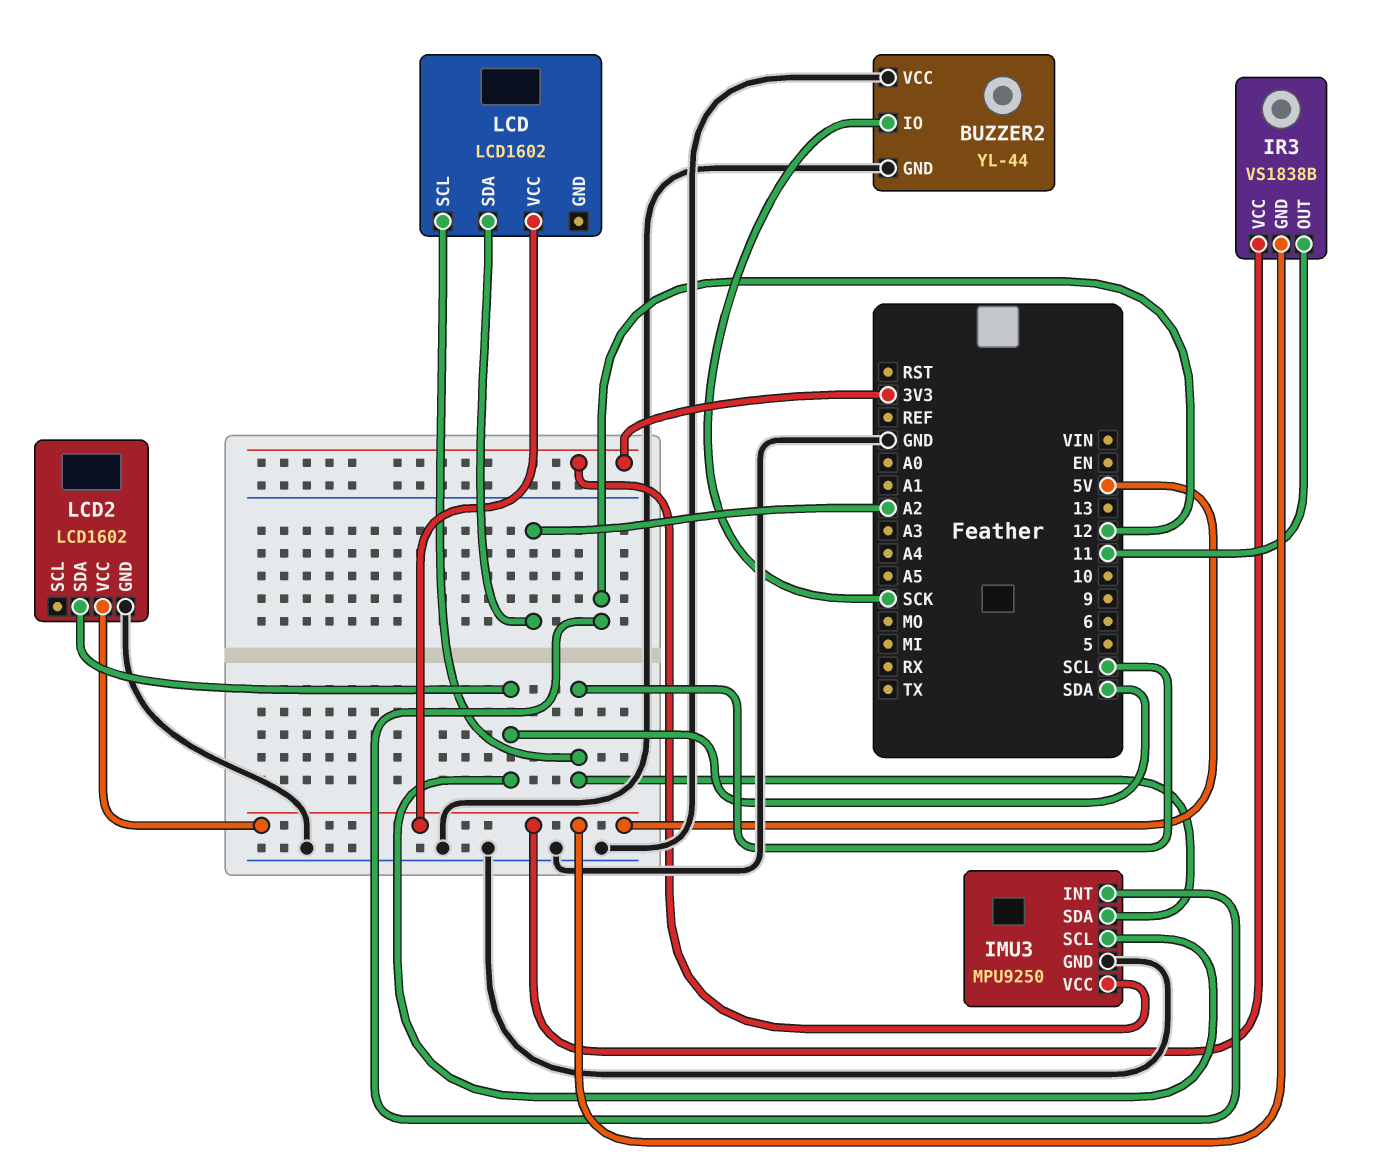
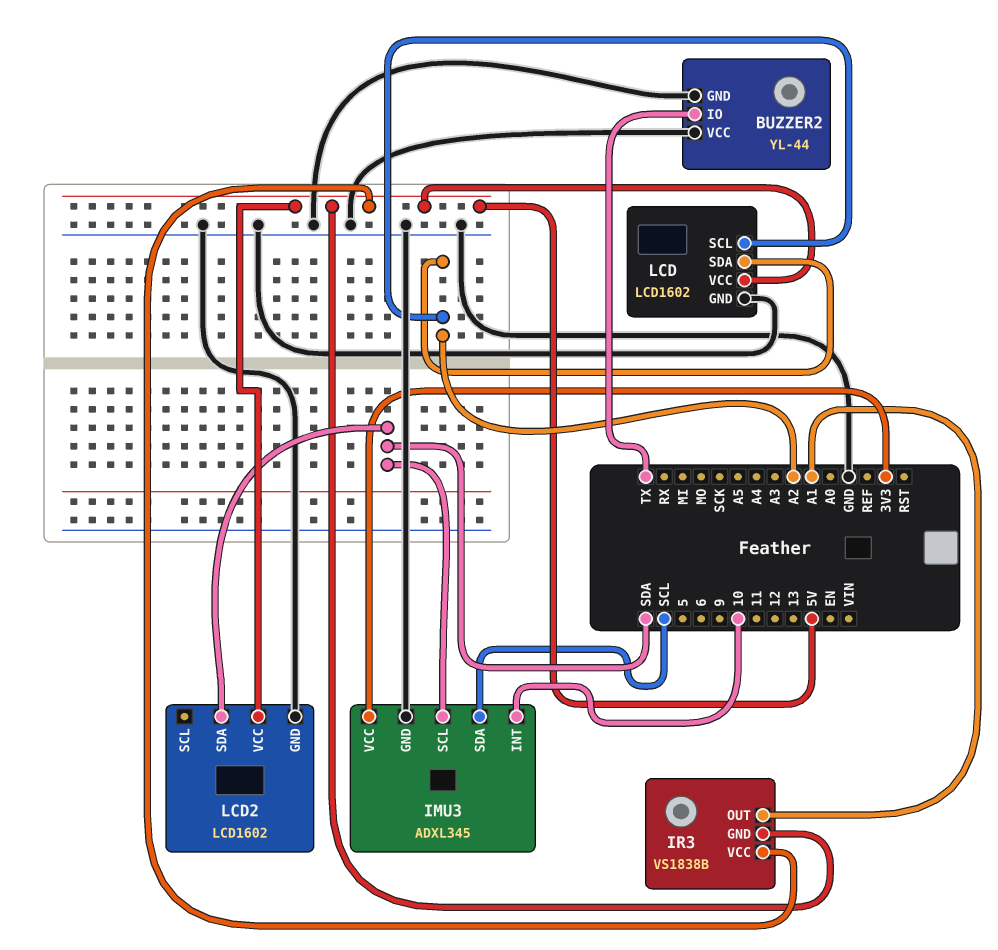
BUZZER2 pin IO: SCK -> TX
IMU3: MPU9250 -> ADXL345
IMU3 pin INT: 12 -> 10
IR3 pin OUT: 11 -> A1
LCD pin GND: none -> GND
LCD pin SCL: SCL -> A2

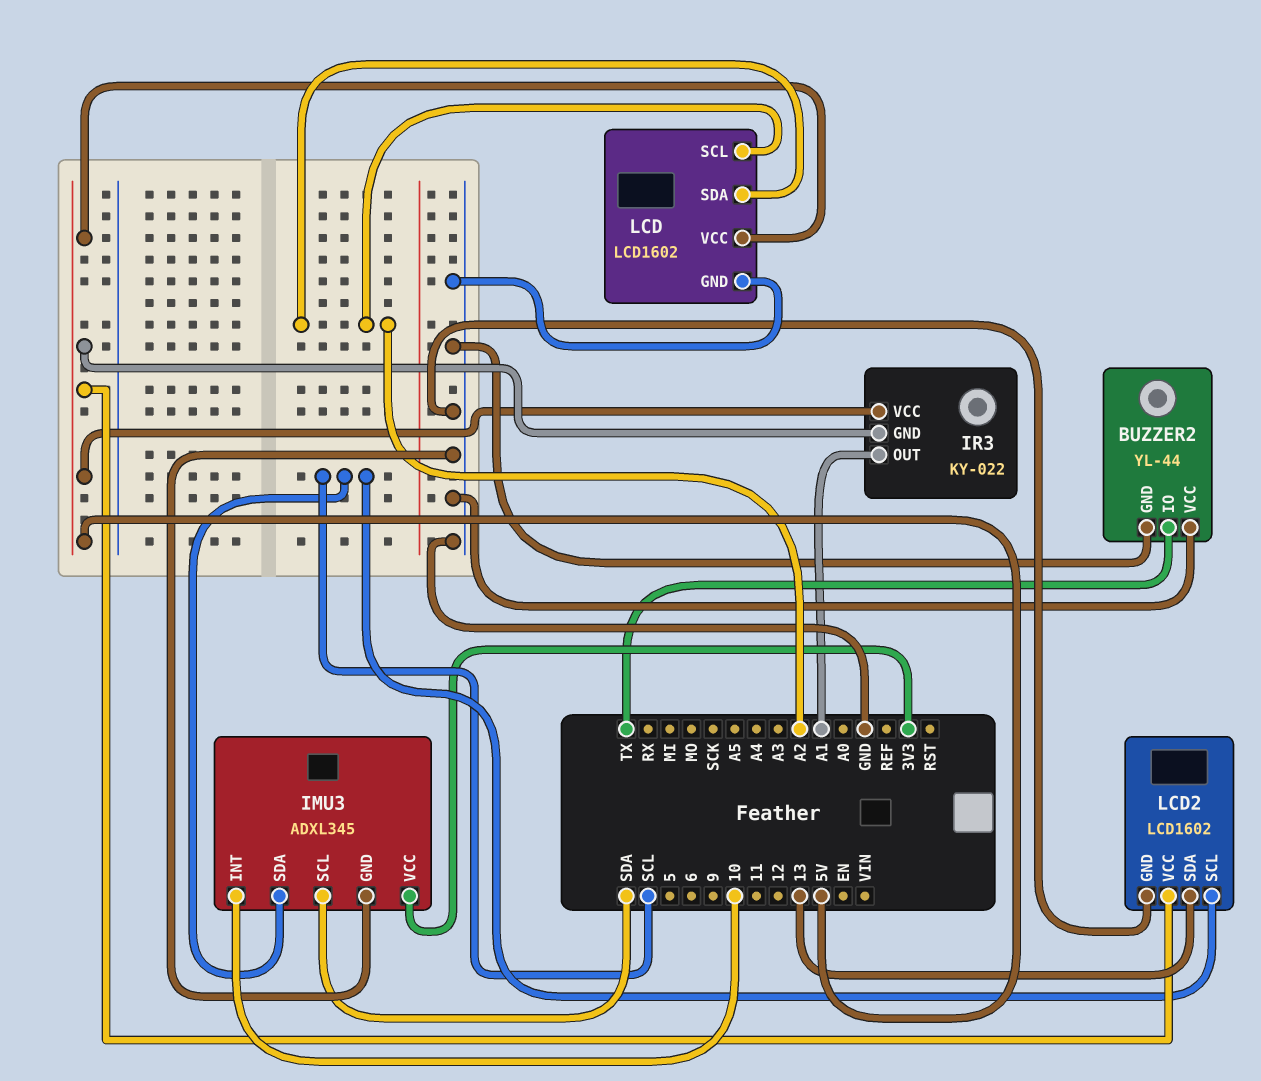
IR3: VS1838B -> KY-022
LCD2 pin SCL: none -> SCL
LCD2 pin SDA: SDA -> 13

